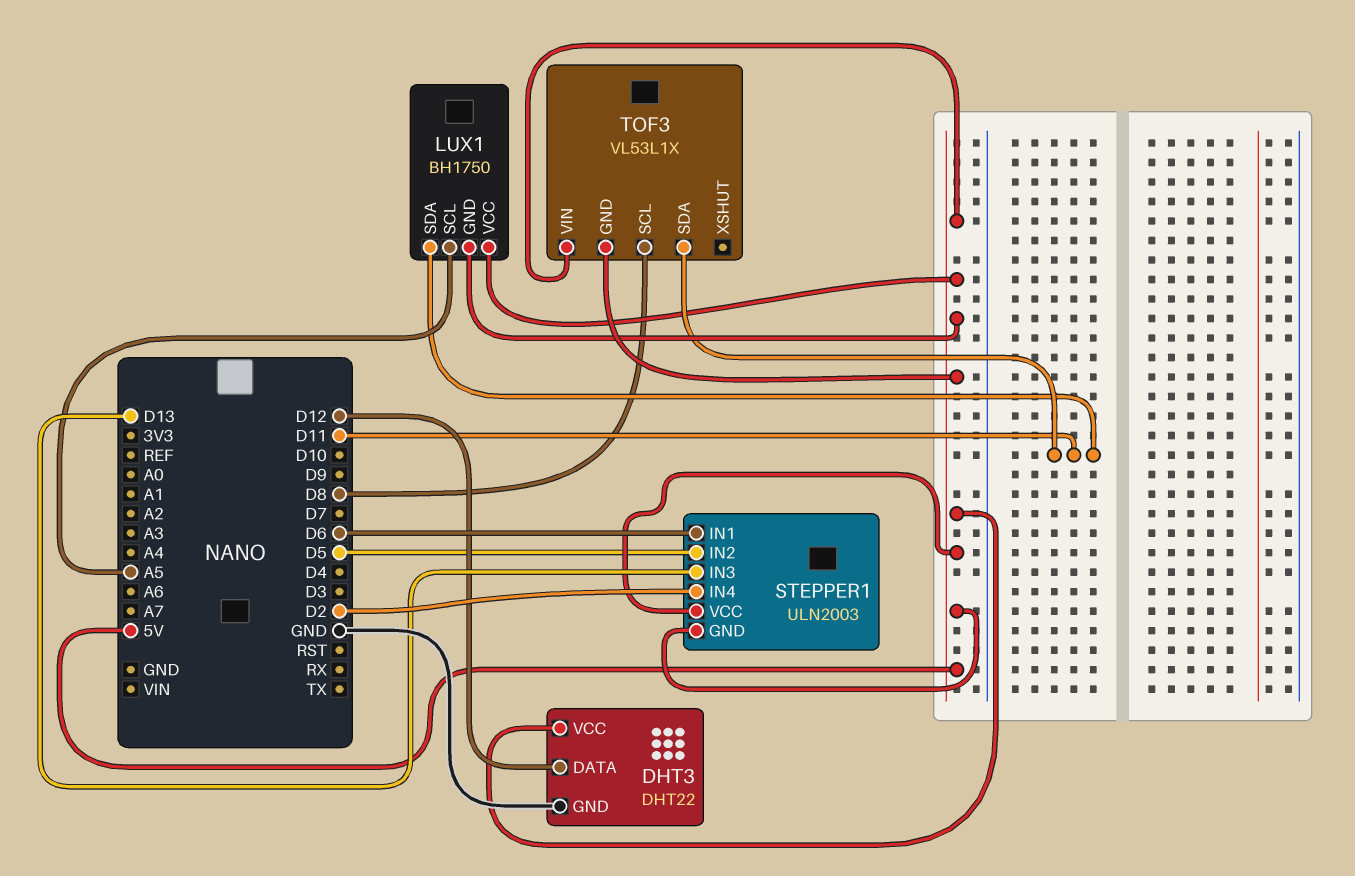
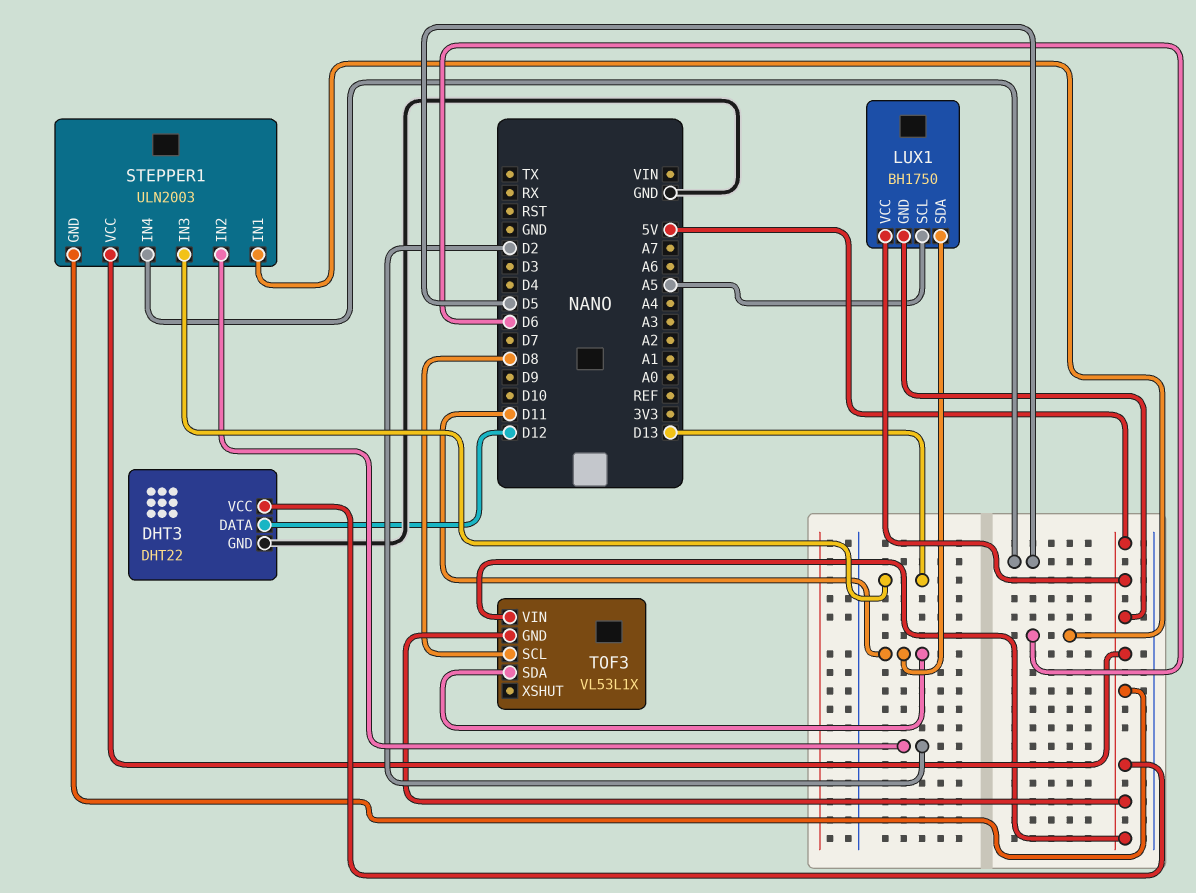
STEPPER1 pin IN2: D5 -> D2
STEPPER1 pin IN4: D2 -> D5

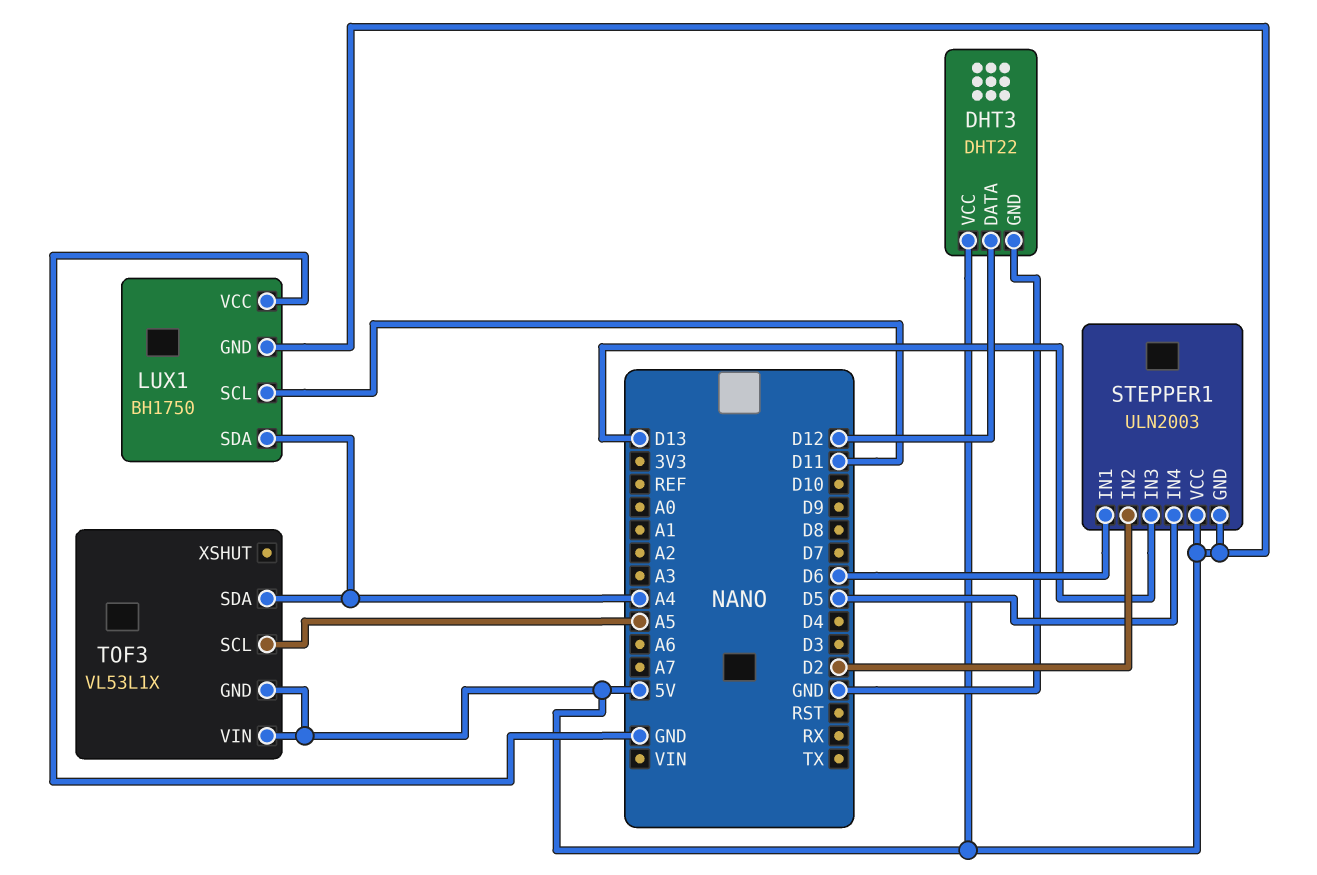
LUX1 pin SCL: A5 -> D11
LUX1 pin SDA: D11 -> A4
LUX1 pin VCC: 5V -> GND
TOF3 pin SCL: D8 -> A5
TOF3 pin SDA: D11 -> A4

